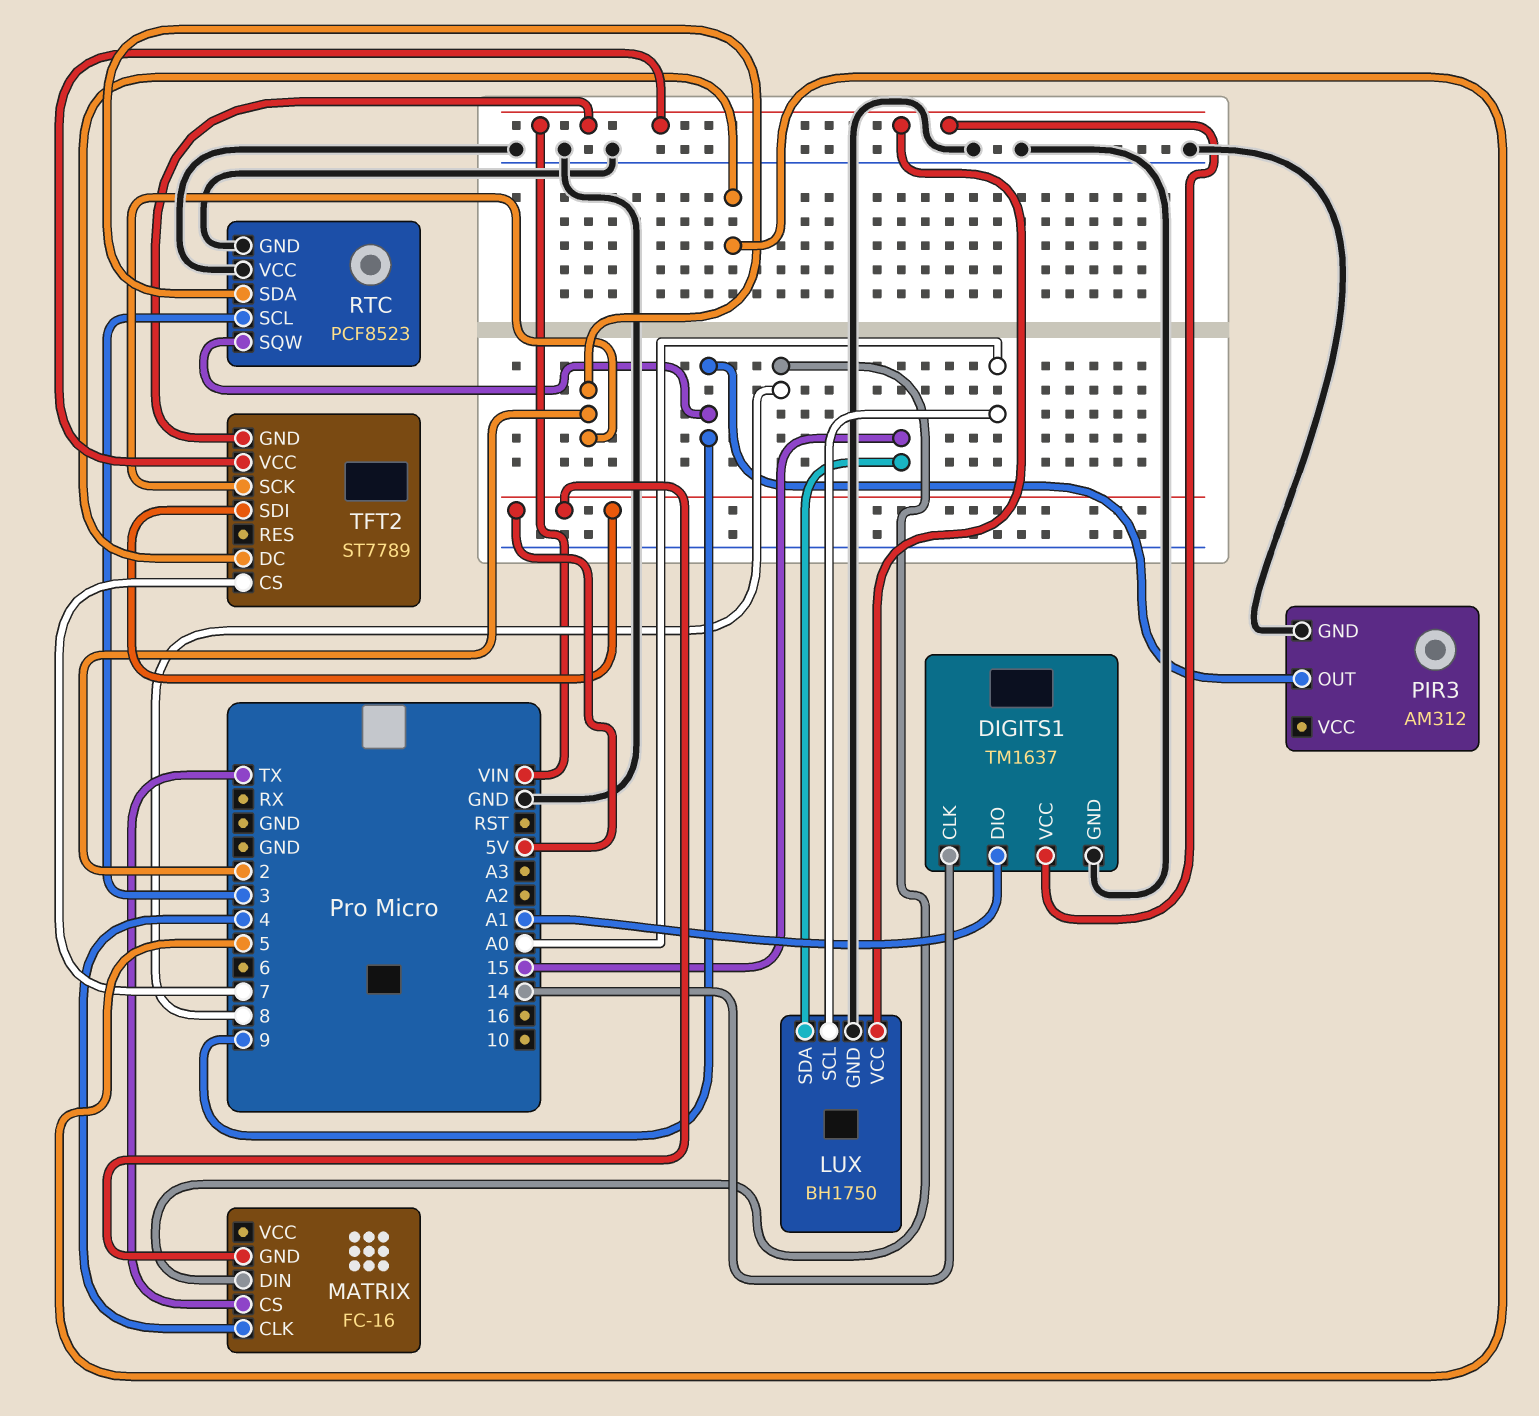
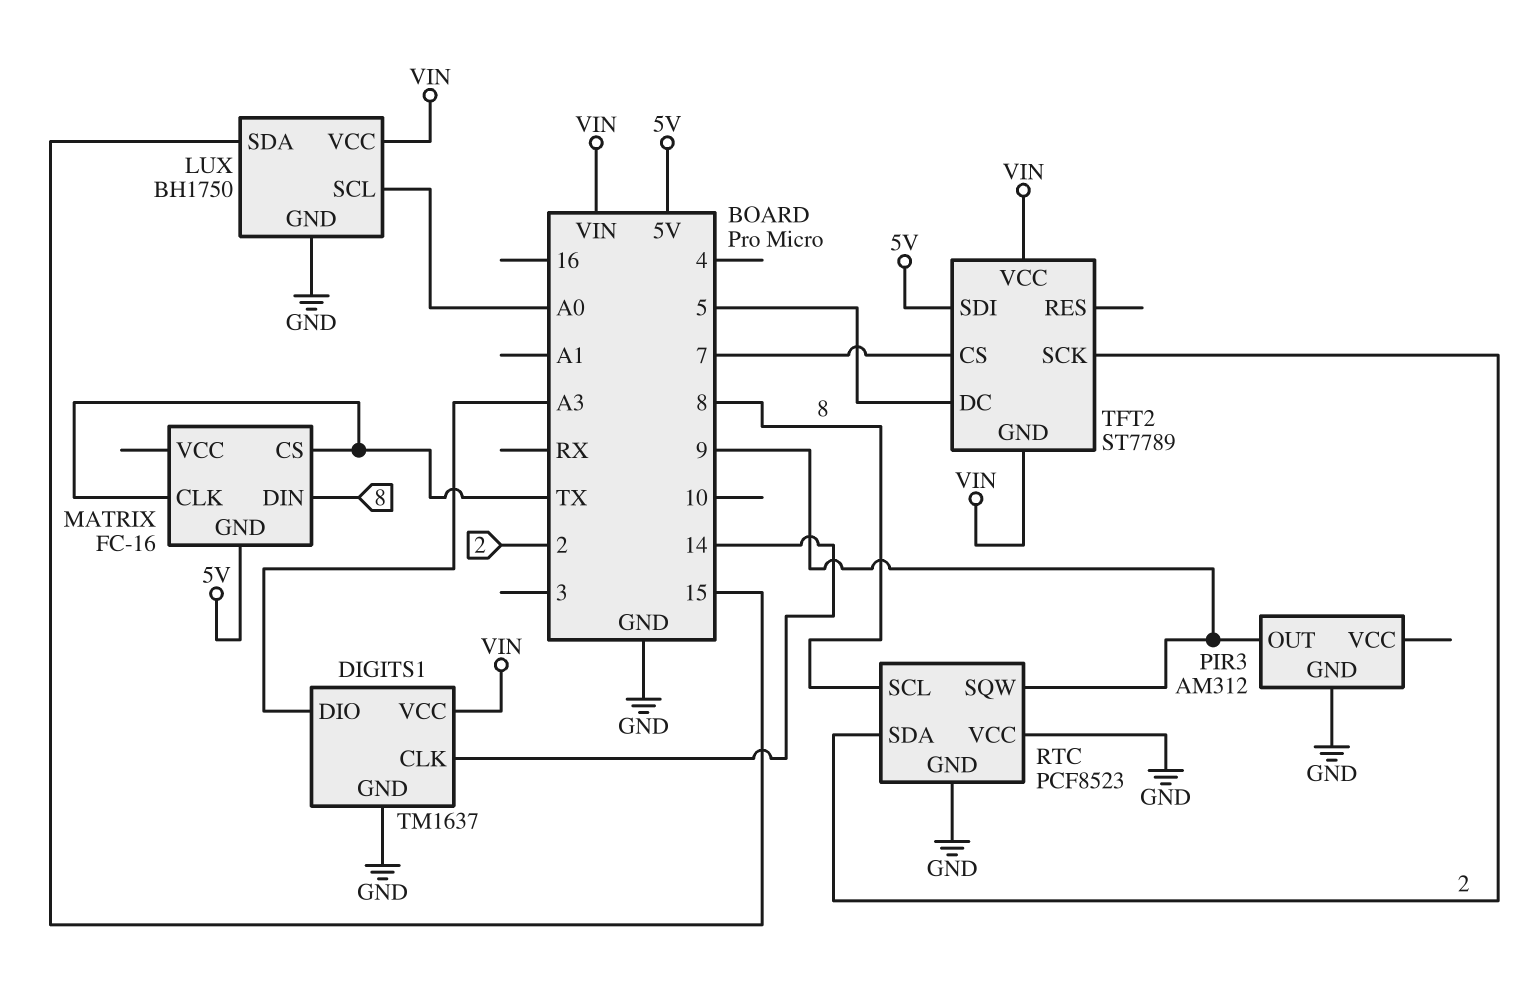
DIGITS1 pin DIO: A1 -> A3
MATRIX pin CLK: 4 -> TX
RTC pin SCL: 3 -> 8

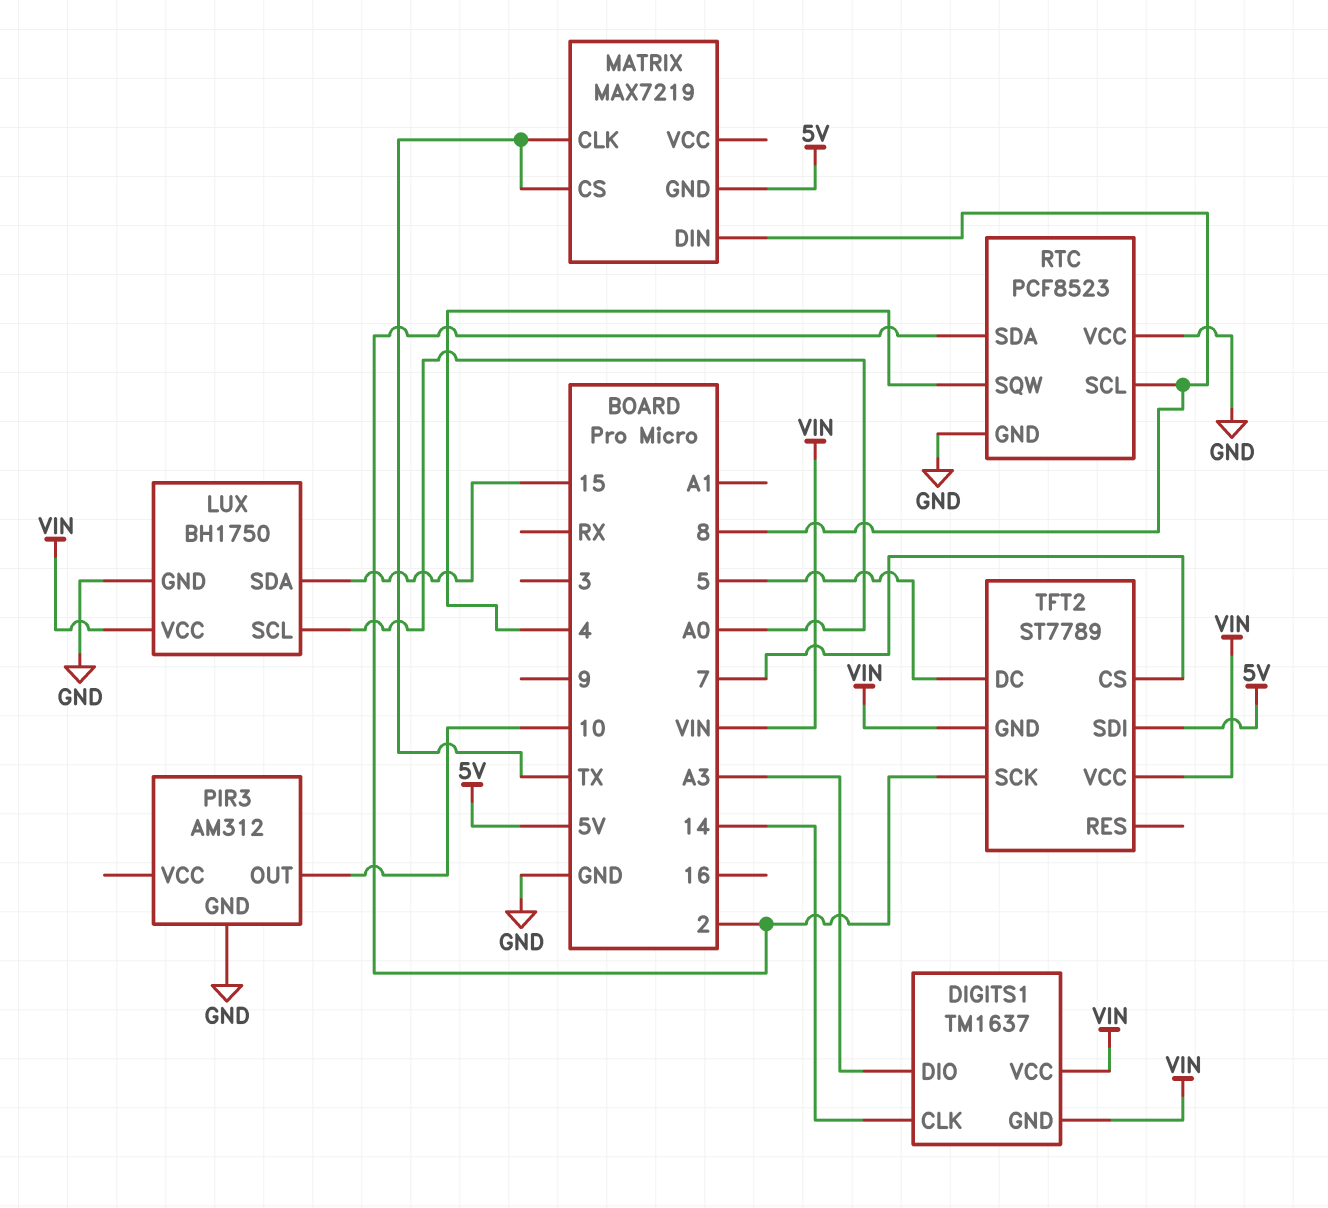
DIGITS1 pin GND: GND -> VIN
MATRIX: FC-16 -> MAX7219
PIR3 pin OUT: 9 -> 10
RTC pin SQW: 9 -> 4

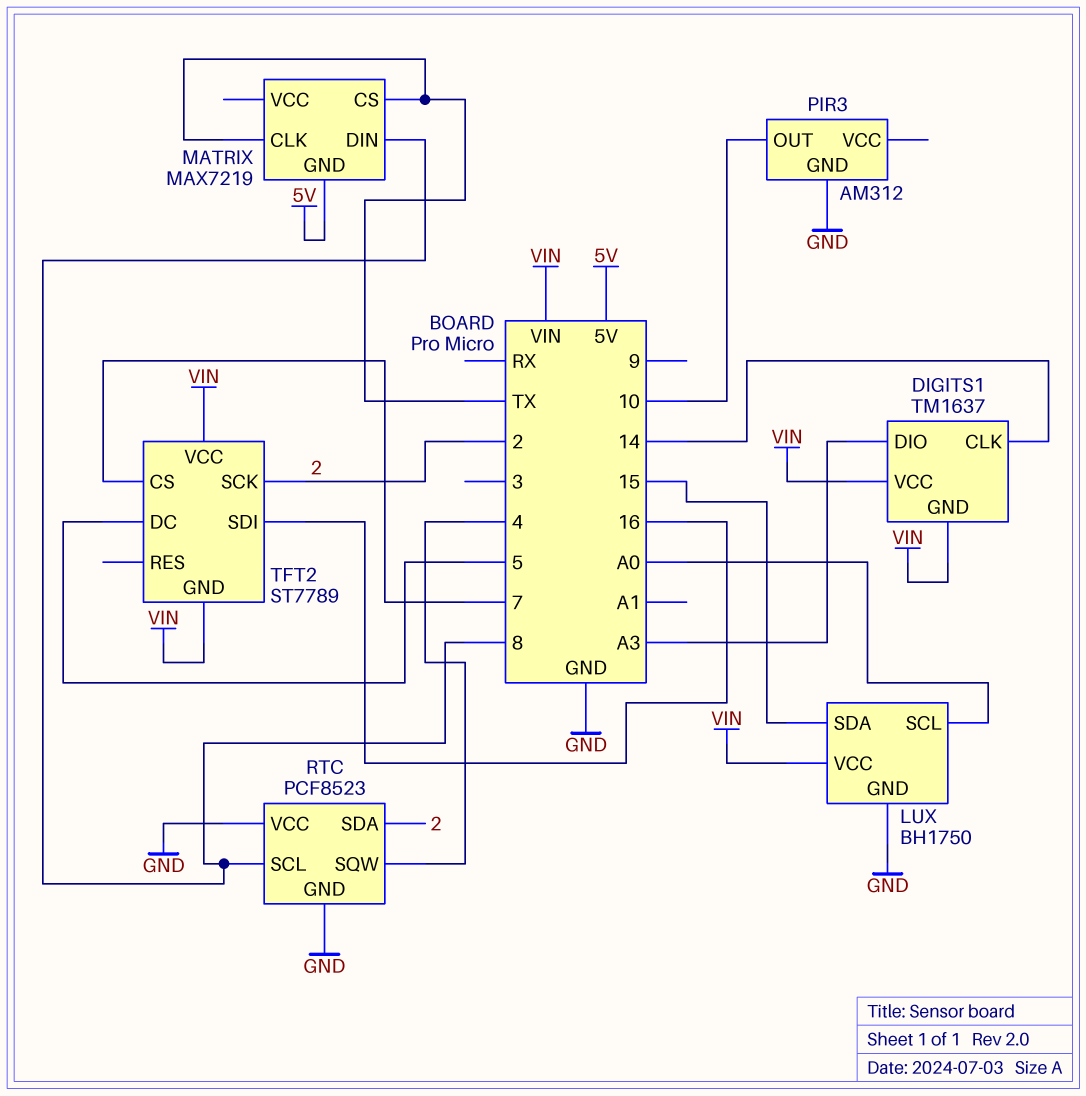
TFT2 pin SDI: 5V -> 16

